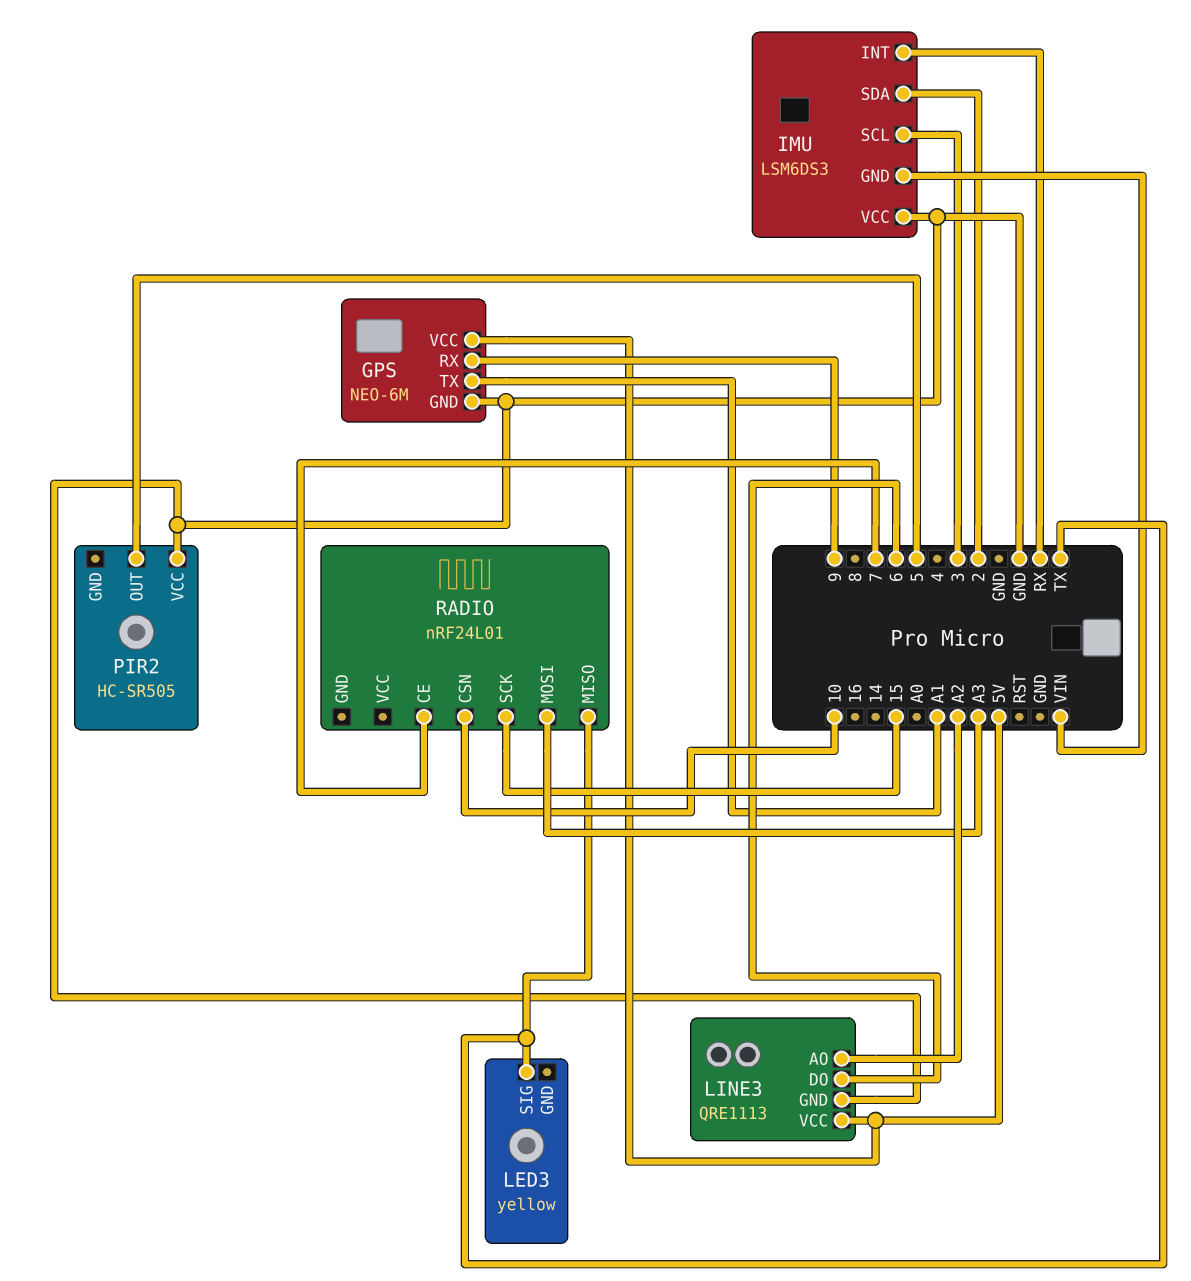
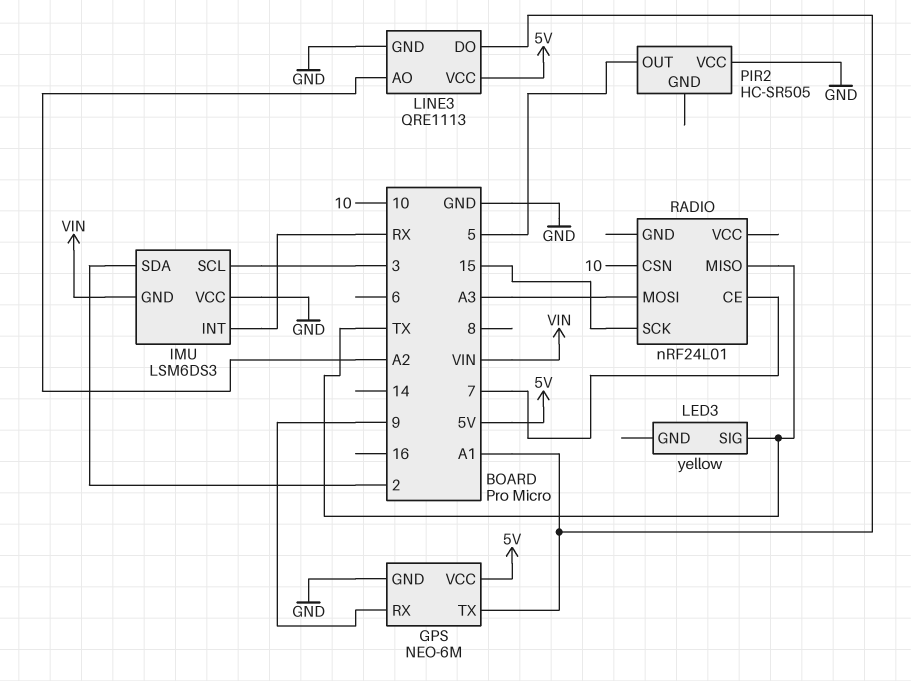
LINE3 pin DO: 6 -> A1

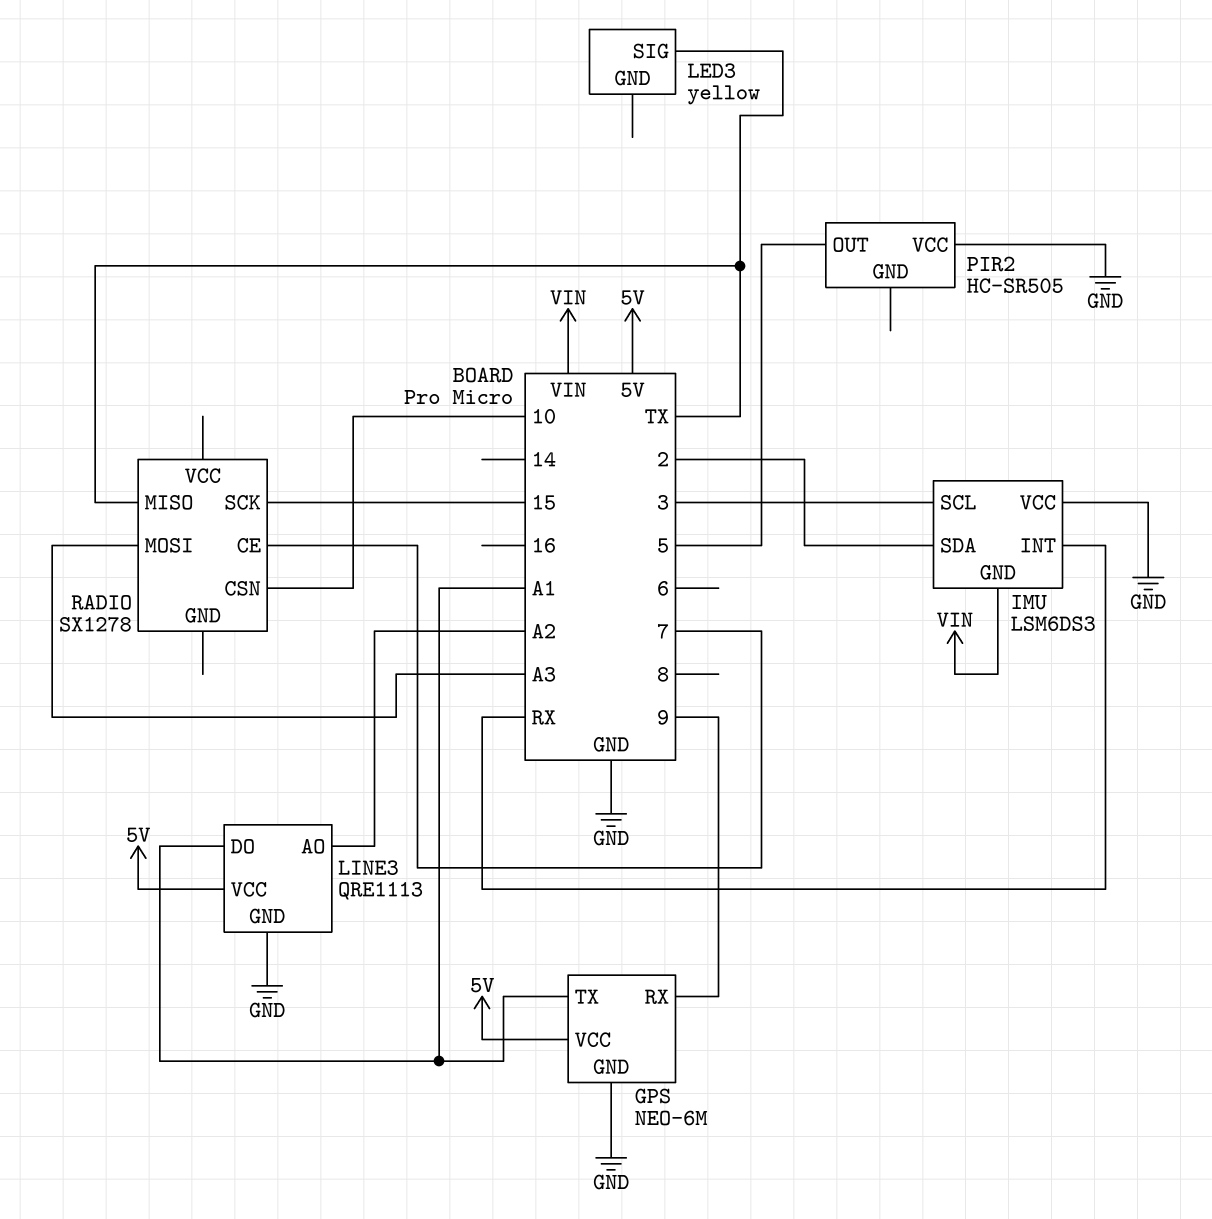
RADIO: nRF24L01 -> SX1278

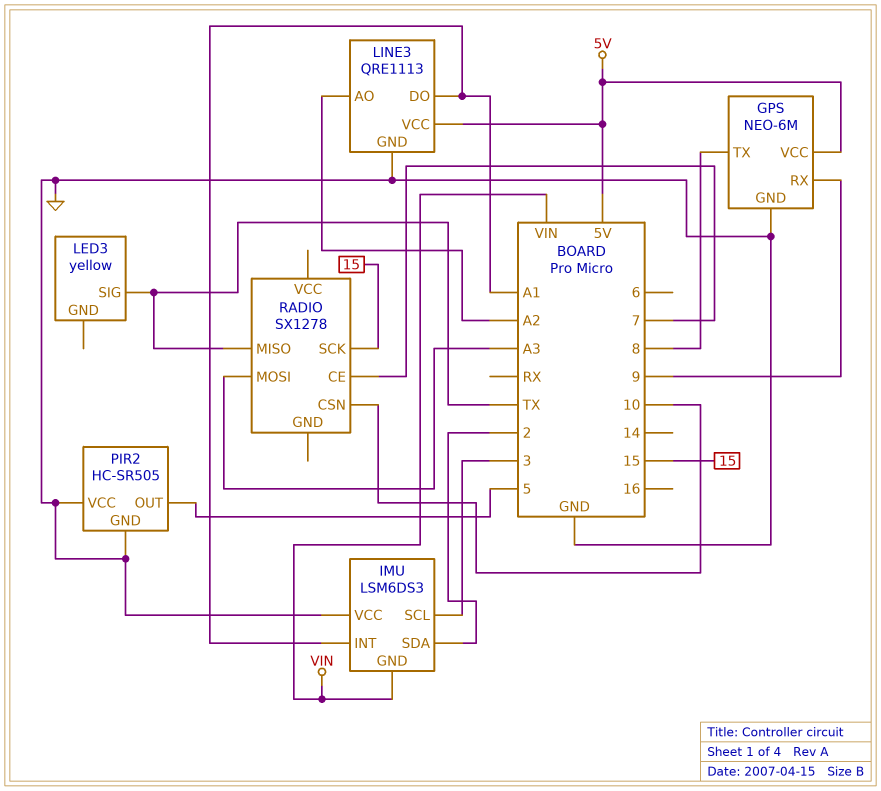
GPS pin TX: A1 -> 8
IMU pin INT: RX -> A1
PIR2 pin GND: none -> GND

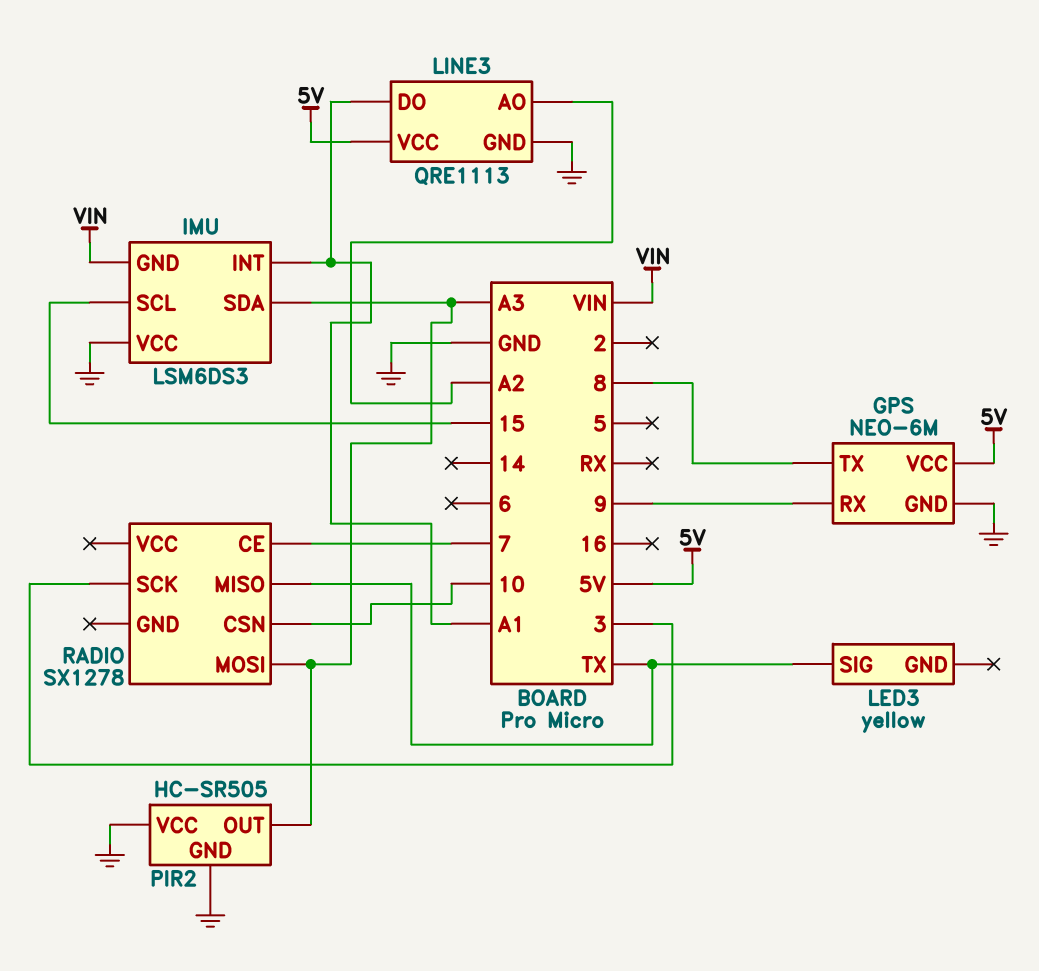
IMU pin SCL: 3 -> 15
IMU pin SDA: 2 -> A3
PIR2 pin OUT: 5 -> A3
RADIO pin SCK: 15 -> 3

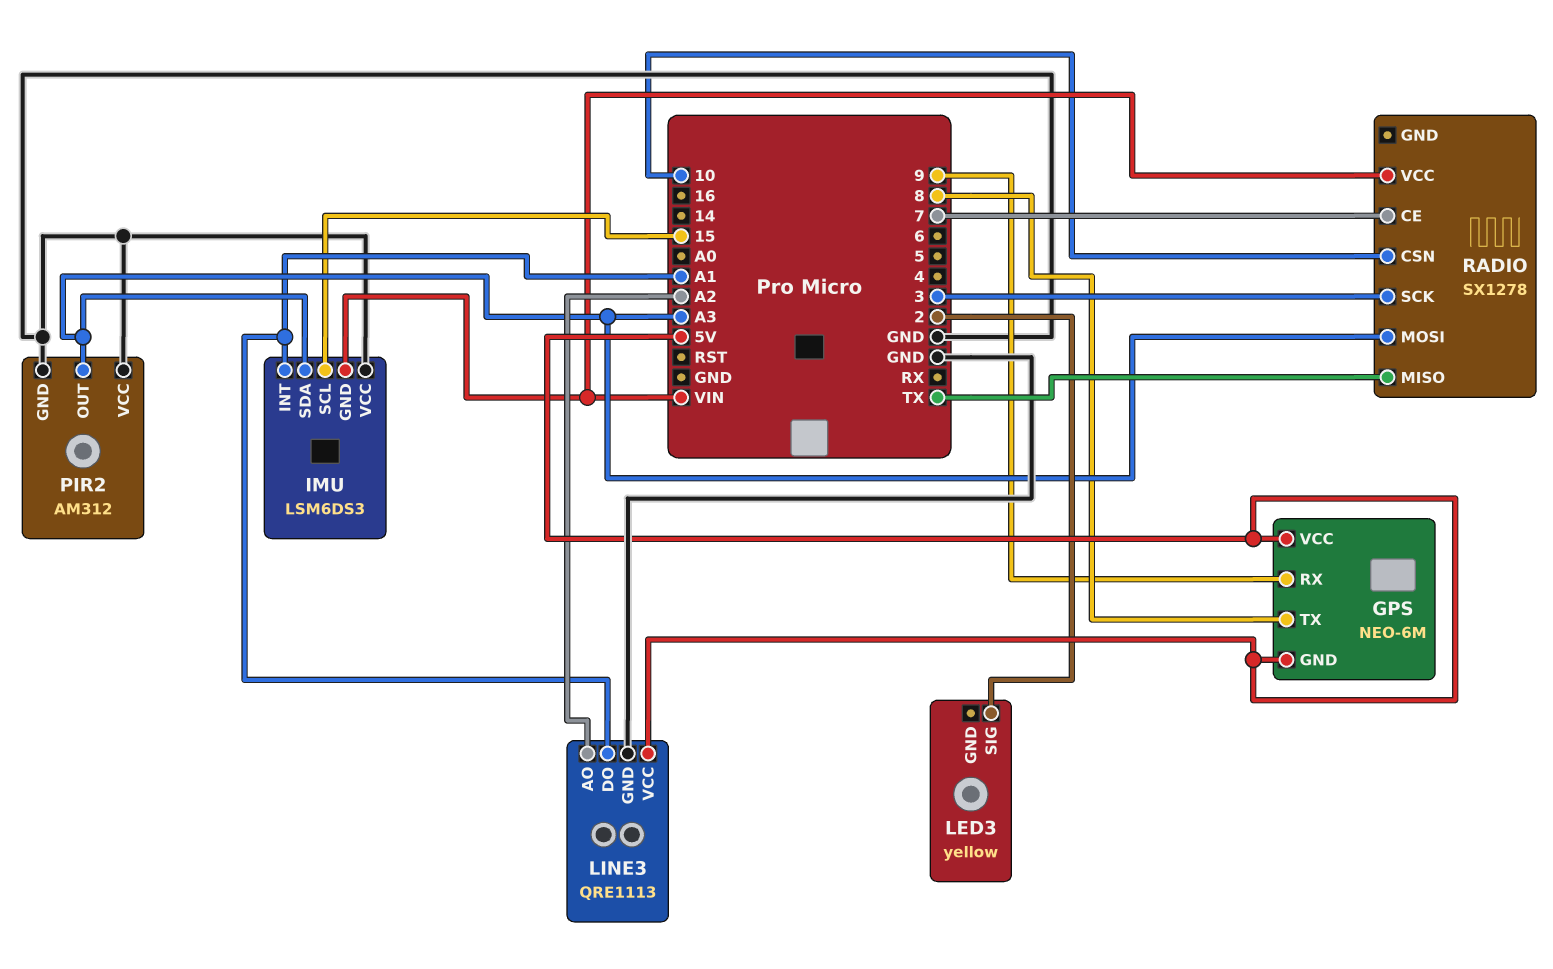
GPS pin GND: GND -> 5V
LED3 pin SIG: TX -> 2
PIR2: HC-SR505 -> AM312
RADIO pin VCC: none -> VIN

